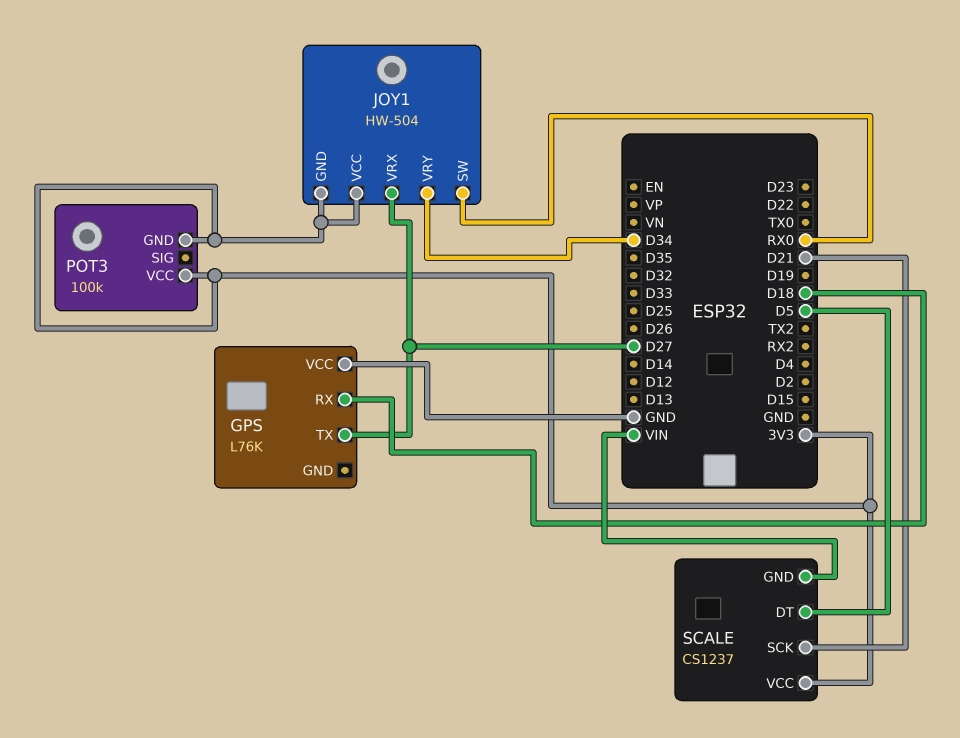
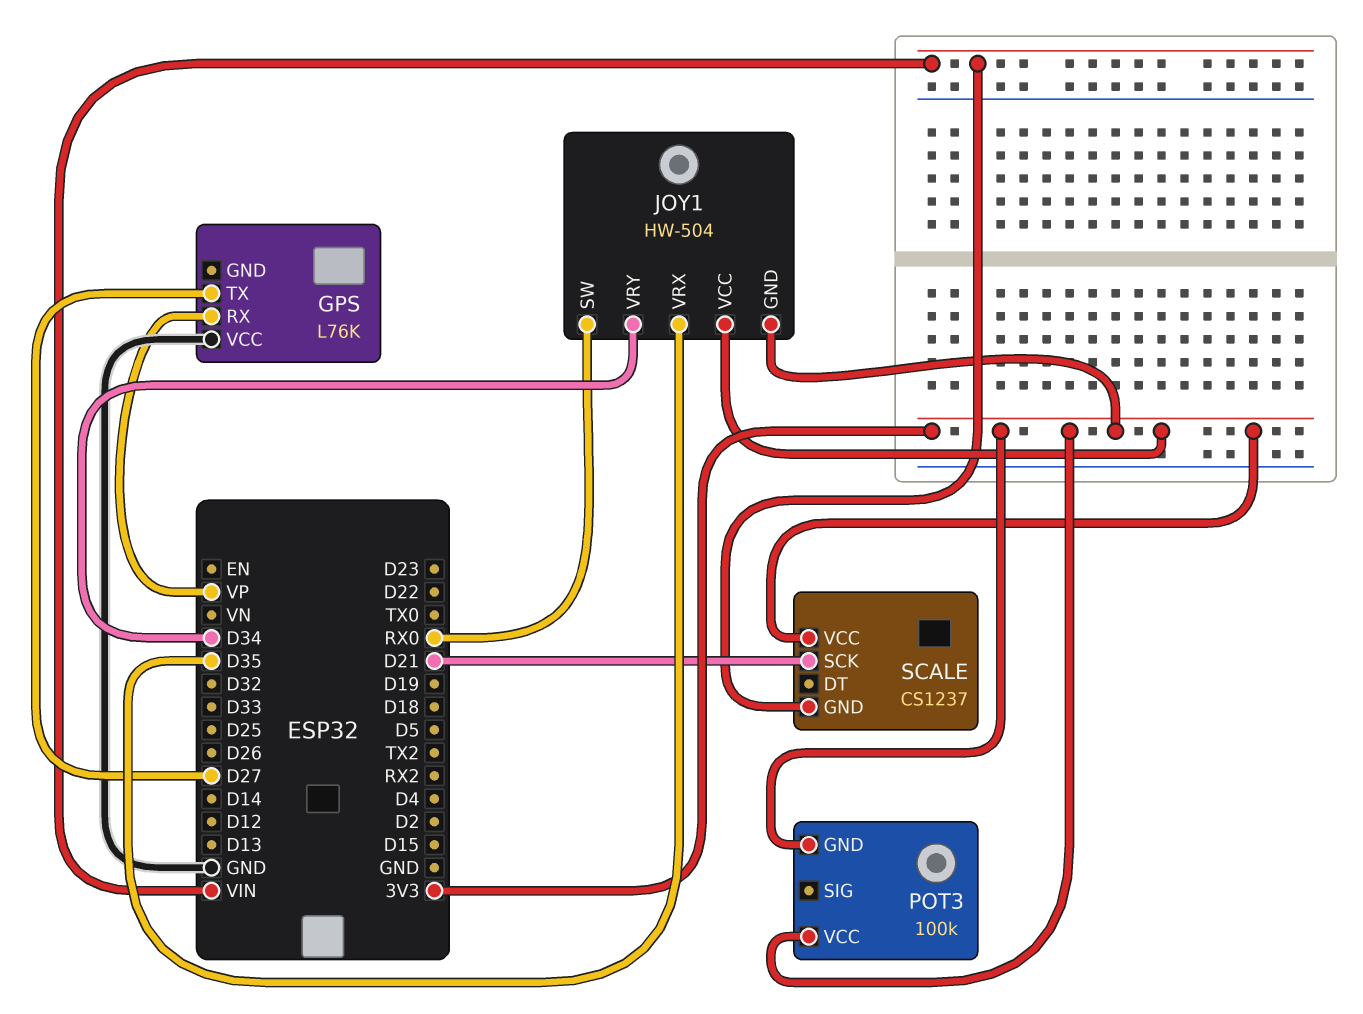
GPS pin RX: D18 -> VP
JOY1 pin VRX: D27 -> D35
SCALE pin DT: D5 -> none

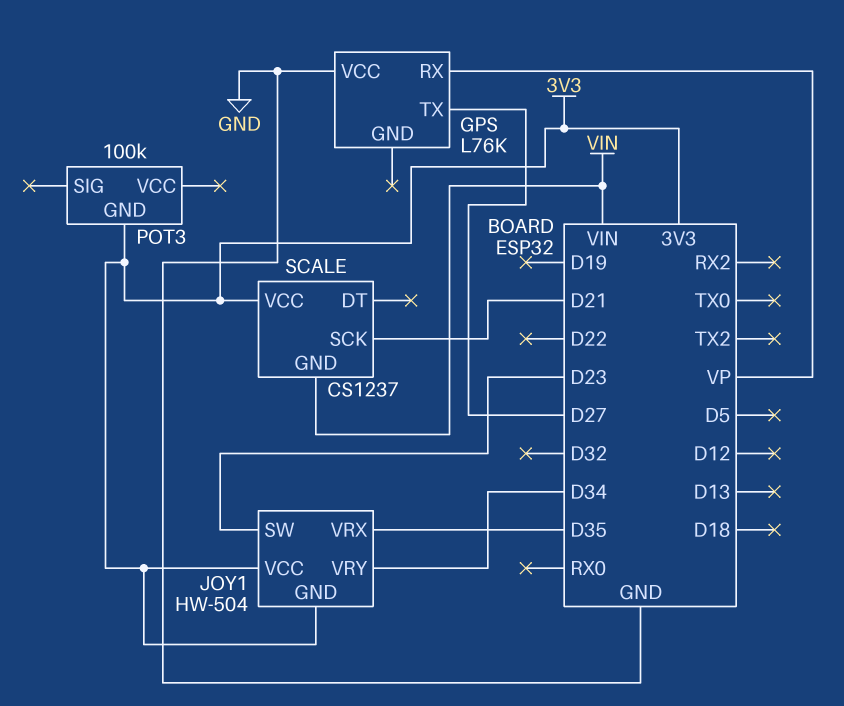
JOY1 pin SW: RX0 -> D23
POT3 pin VCC: 3V3 -> none

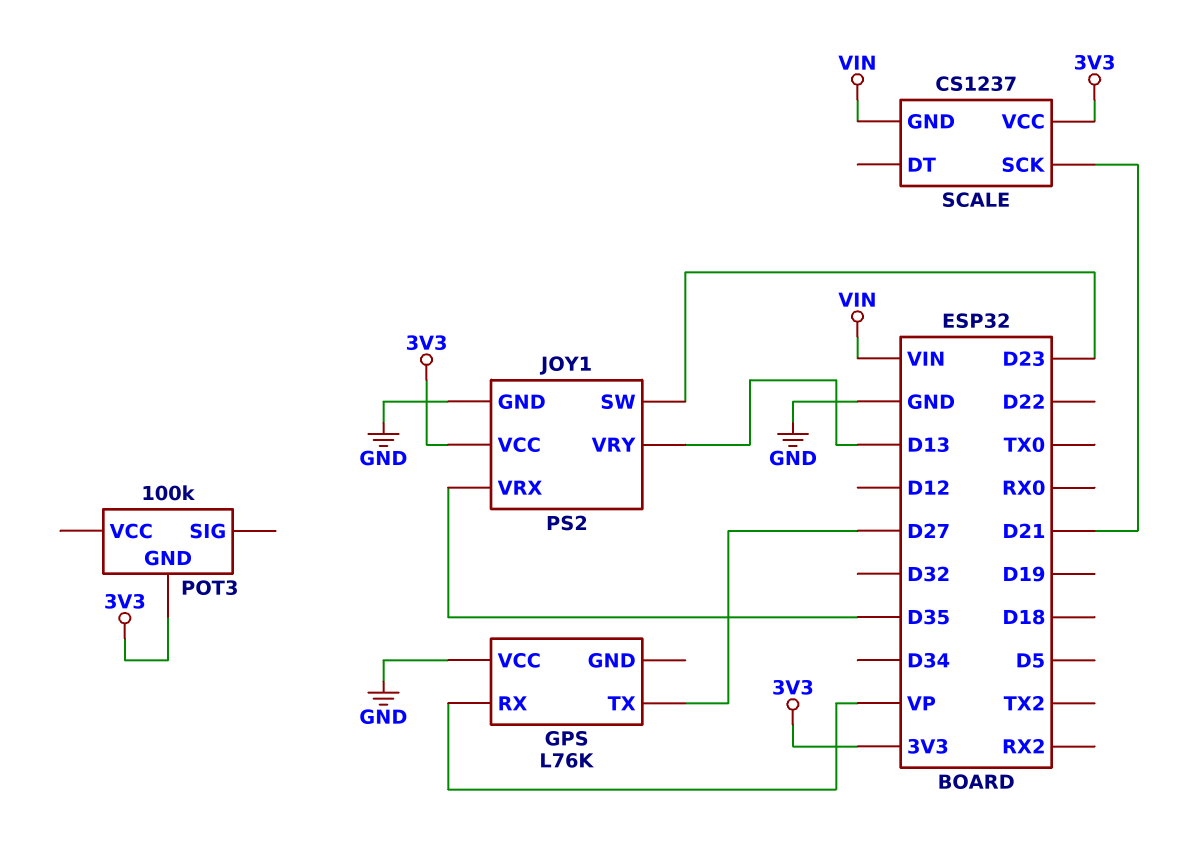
JOY1: HW-504 -> PS2
JOY1 pin GND: 3V3 -> GND
JOY1 pin VRY: D34 -> D13

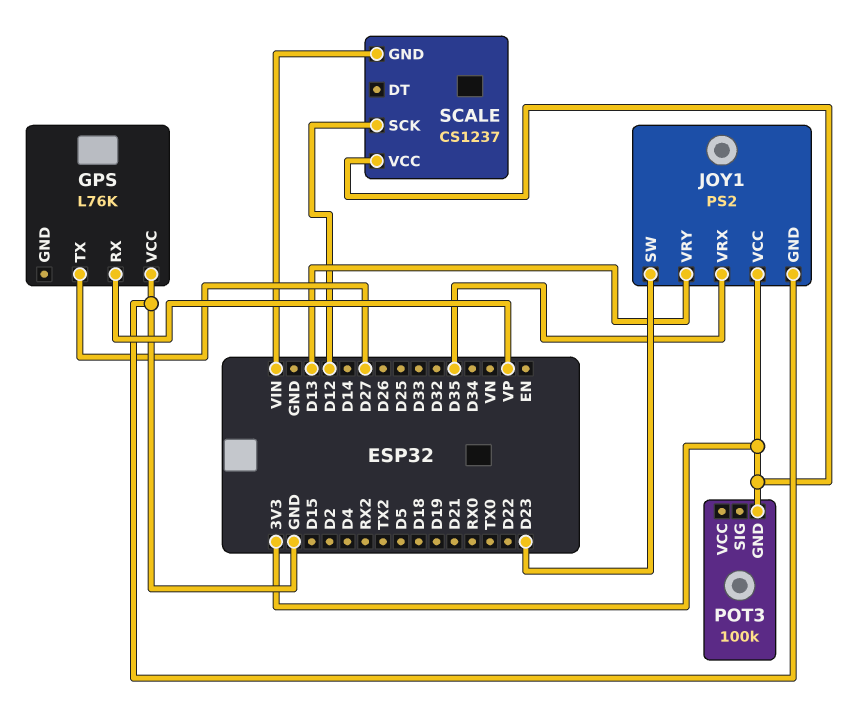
SCALE pin SCK: D21 -> D12

